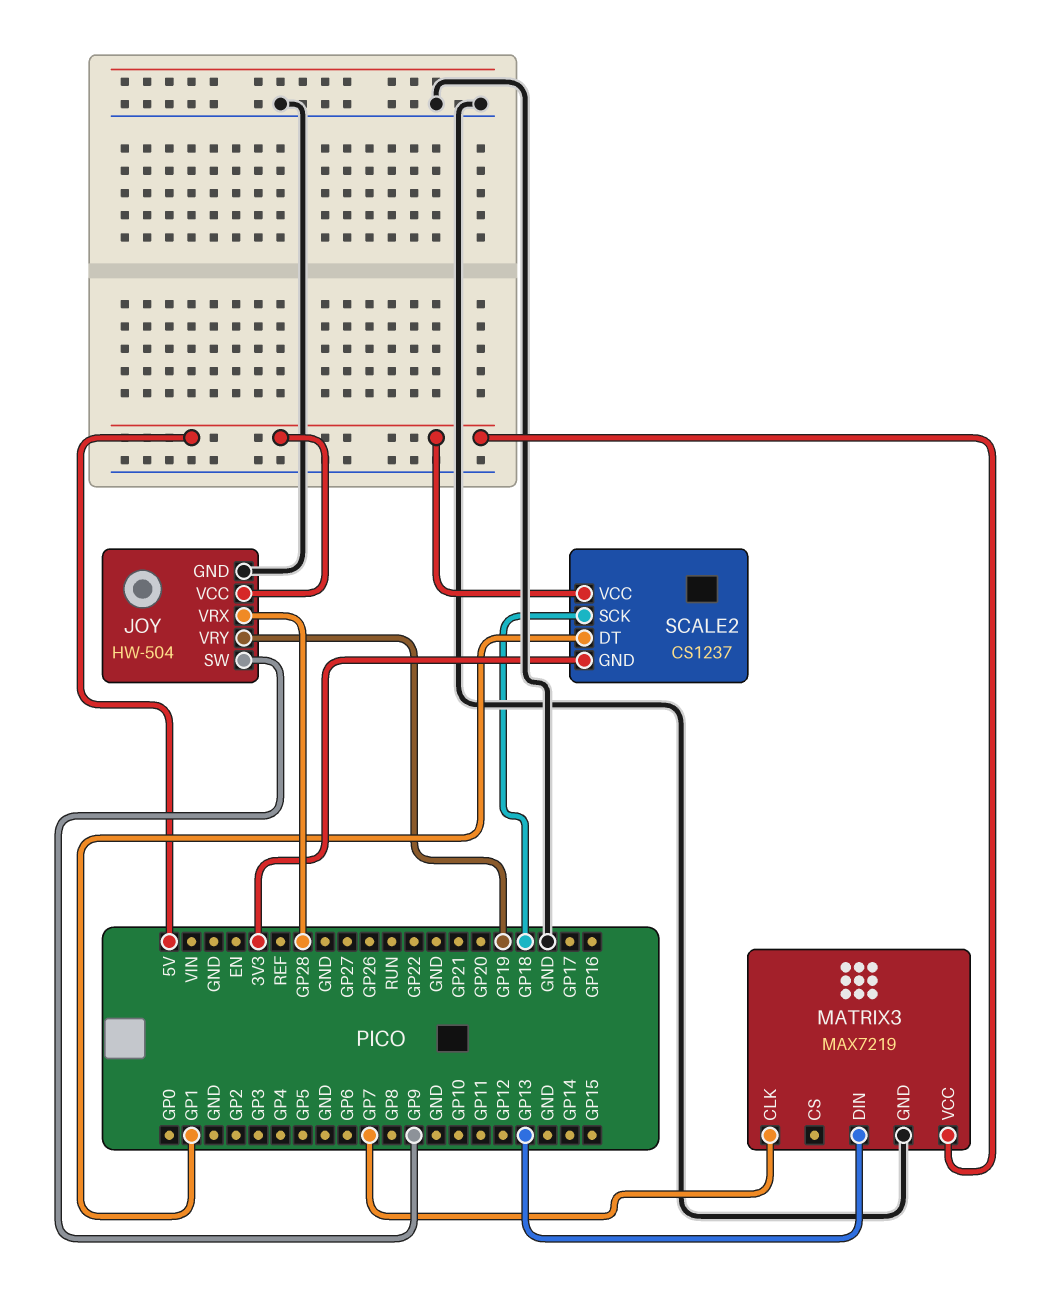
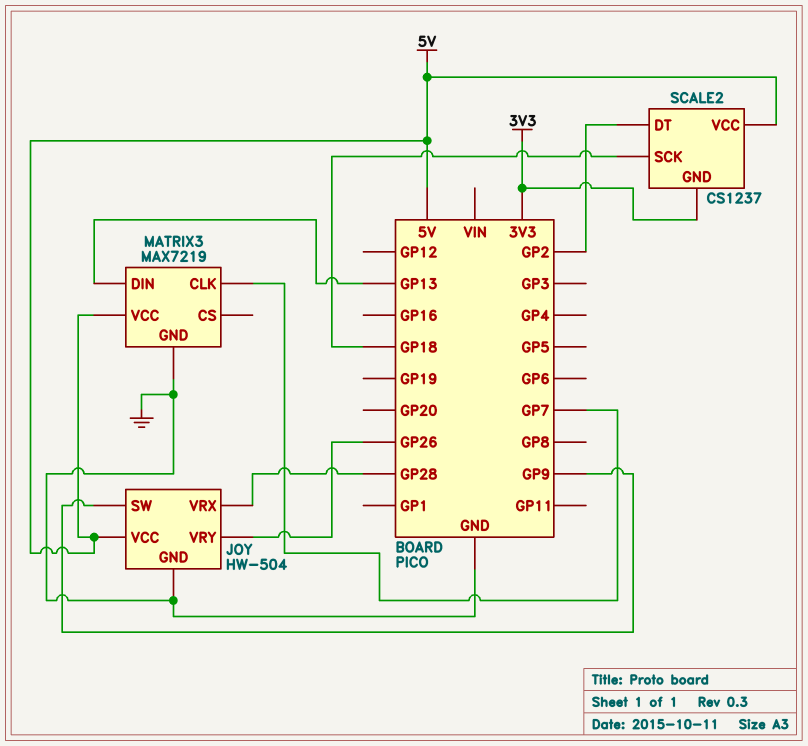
JOY pin VRY: GP19 -> GP26
SCALE2 pin DT: GP1 -> GP2

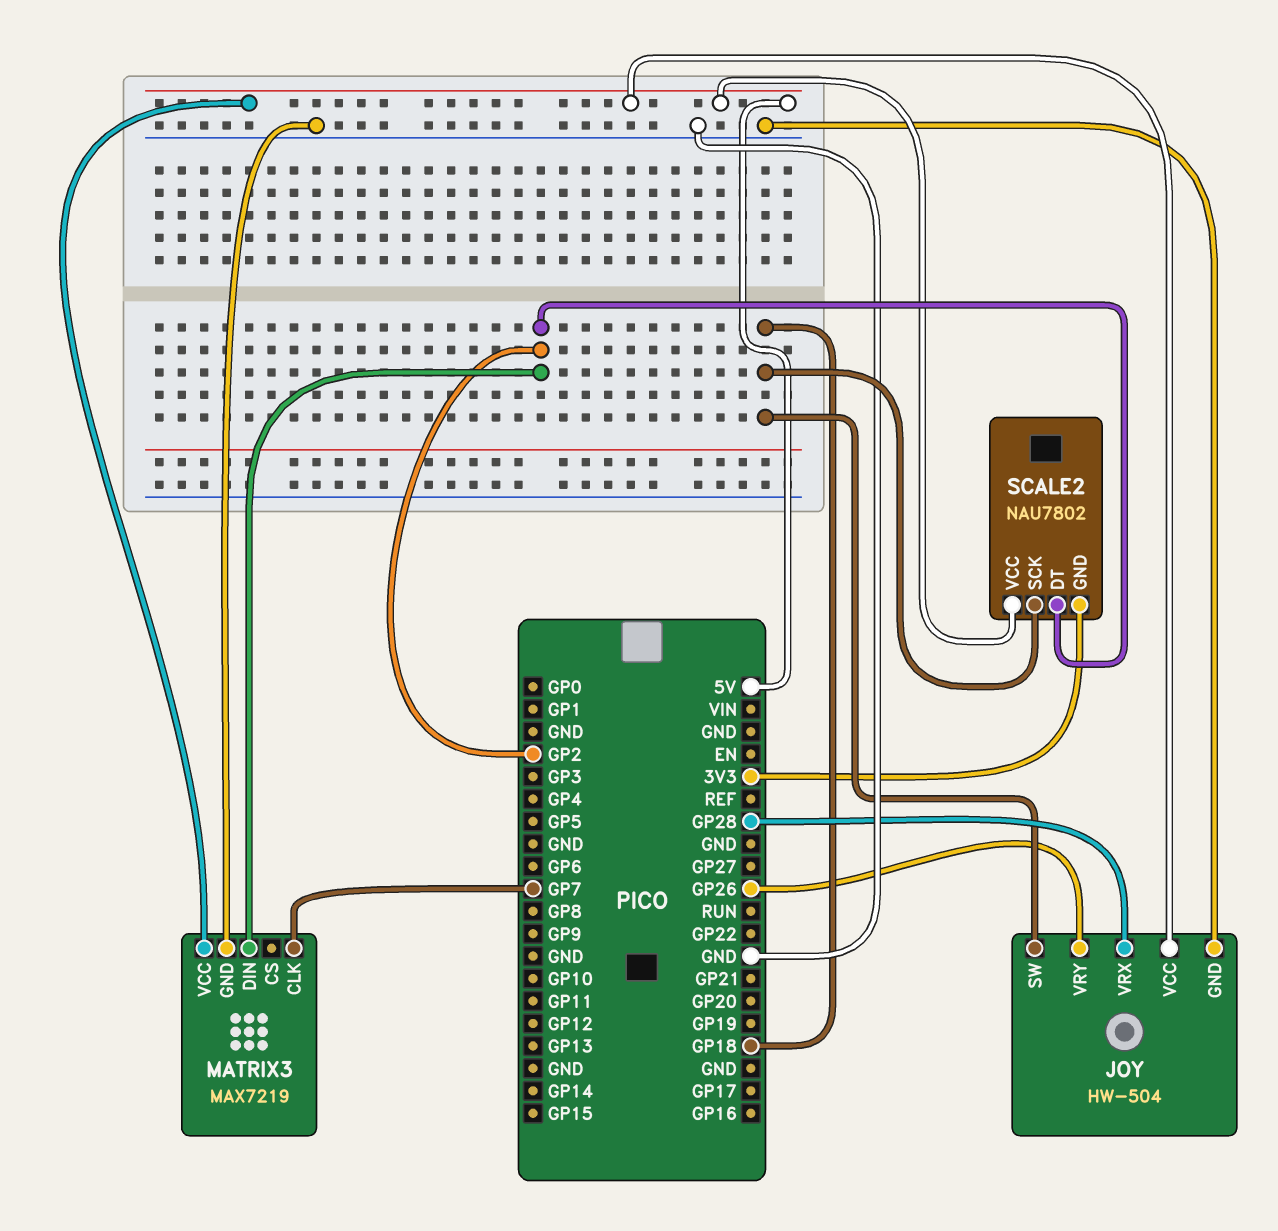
JOY pin SW: GP9 -> GP18
MATRIX3 pin DIN: GP13 -> GP2
SCALE2: CS1237 -> NAU7802

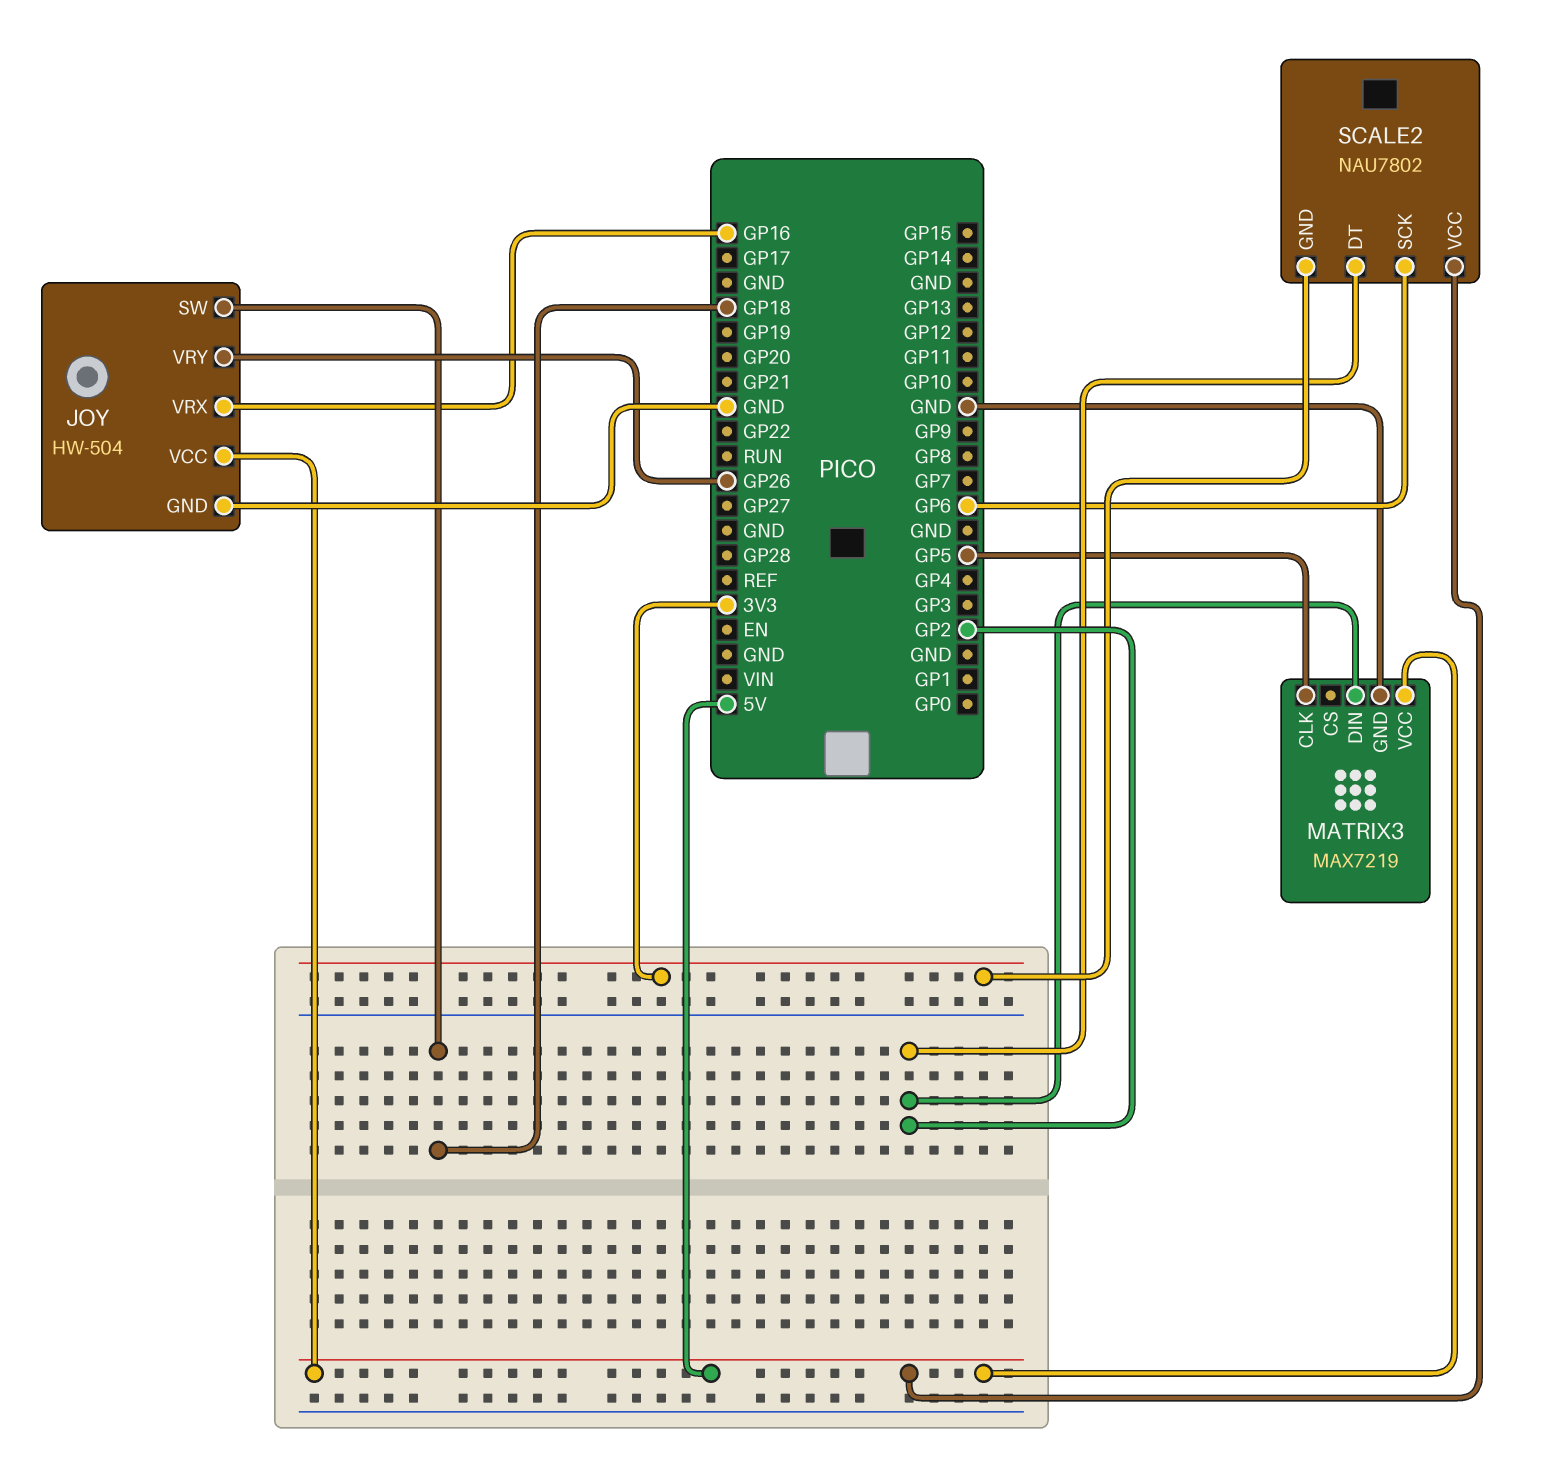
JOY pin VRX: GP28 -> GP16
MATRIX3 pin CLK: GP7 -> GP5
SCALE2 pin SCK: GP18 -> GP6

